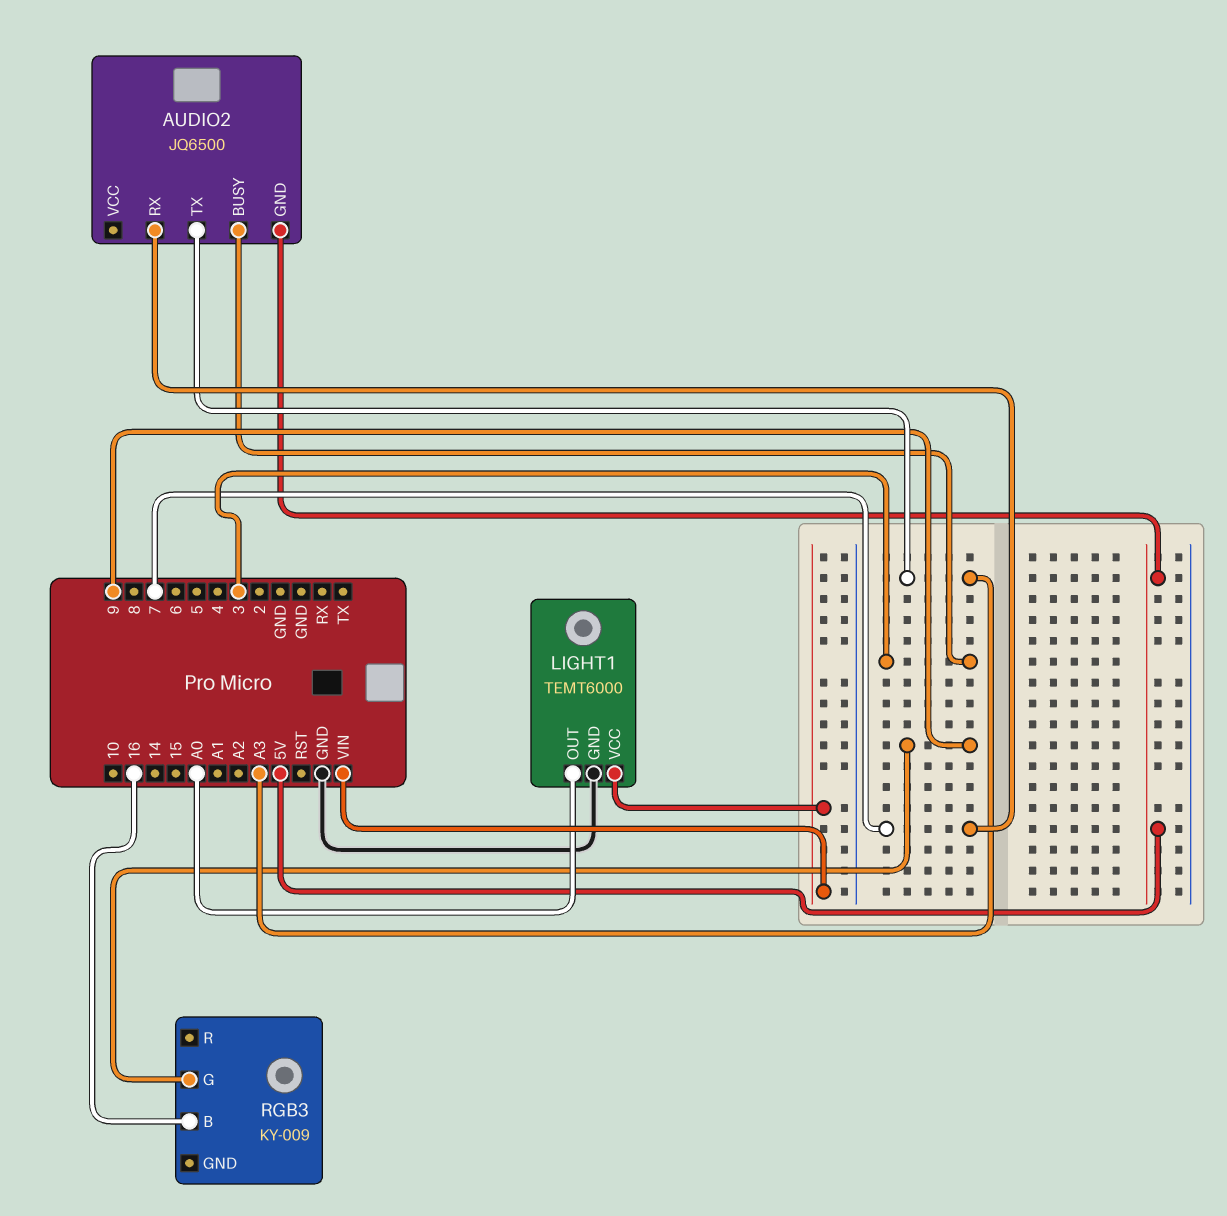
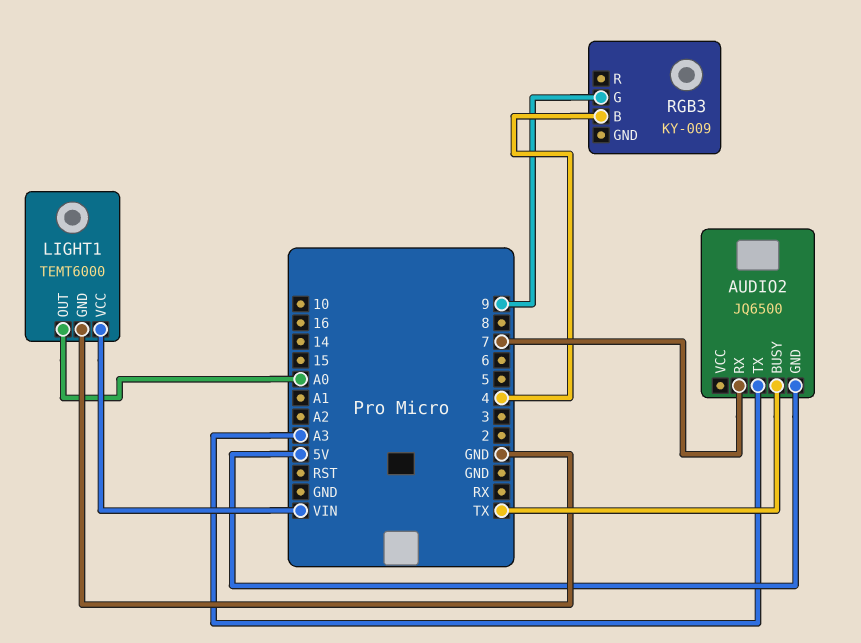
AUDIO2 pin BUSY: 3 -> TX
RGB3 pin B: 16 -> 4

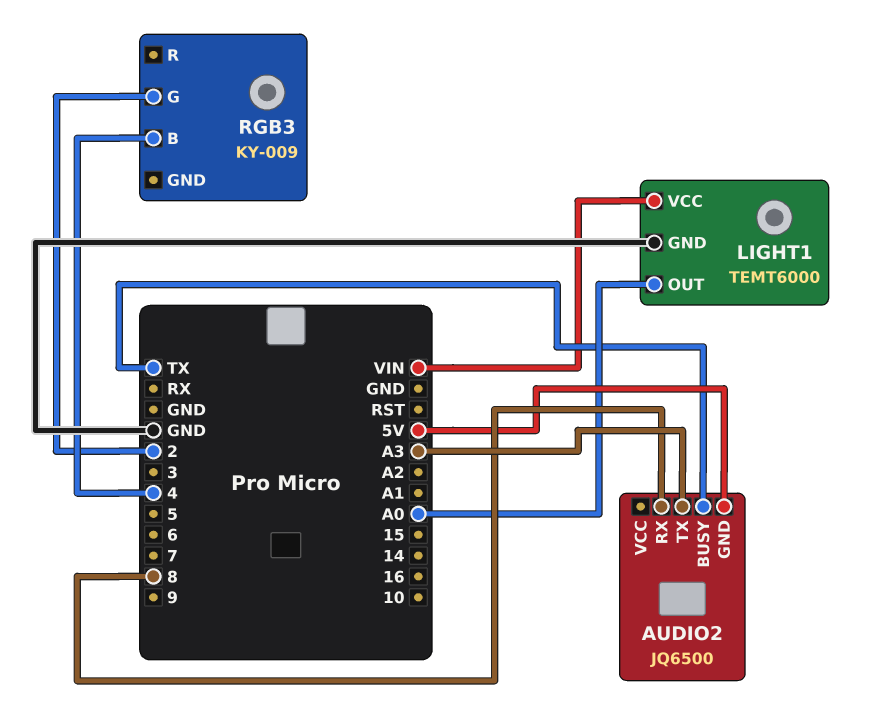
AUDIO2 pin RX: 7 -> 8
RGB3 pin G: 9 -> 2

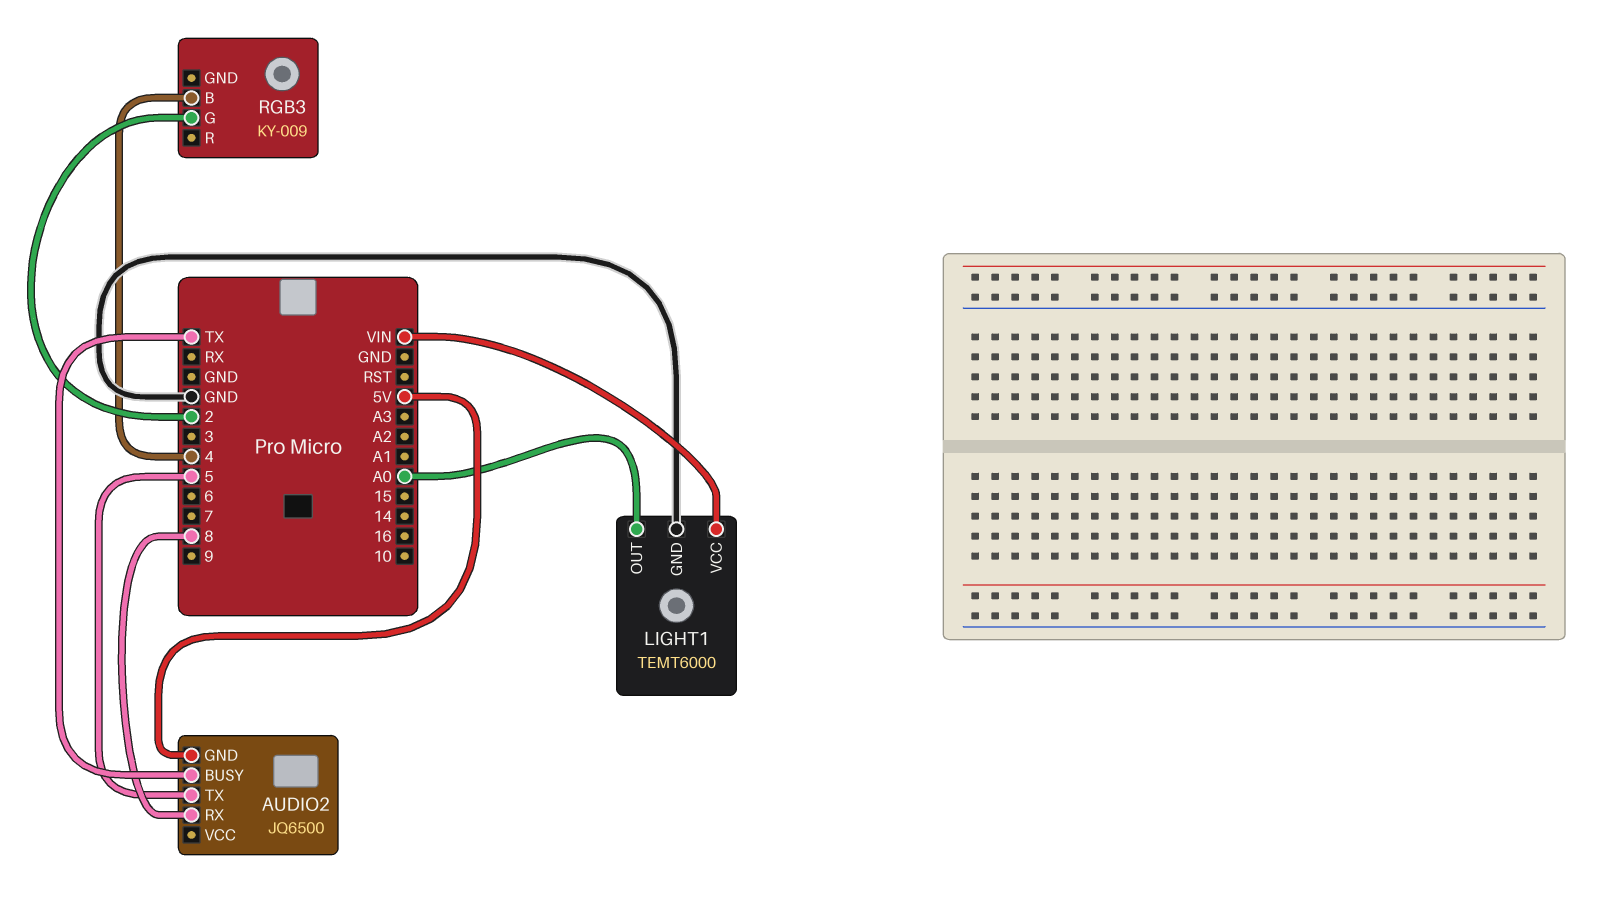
AUDIO2 pin TX: A3 -> 5

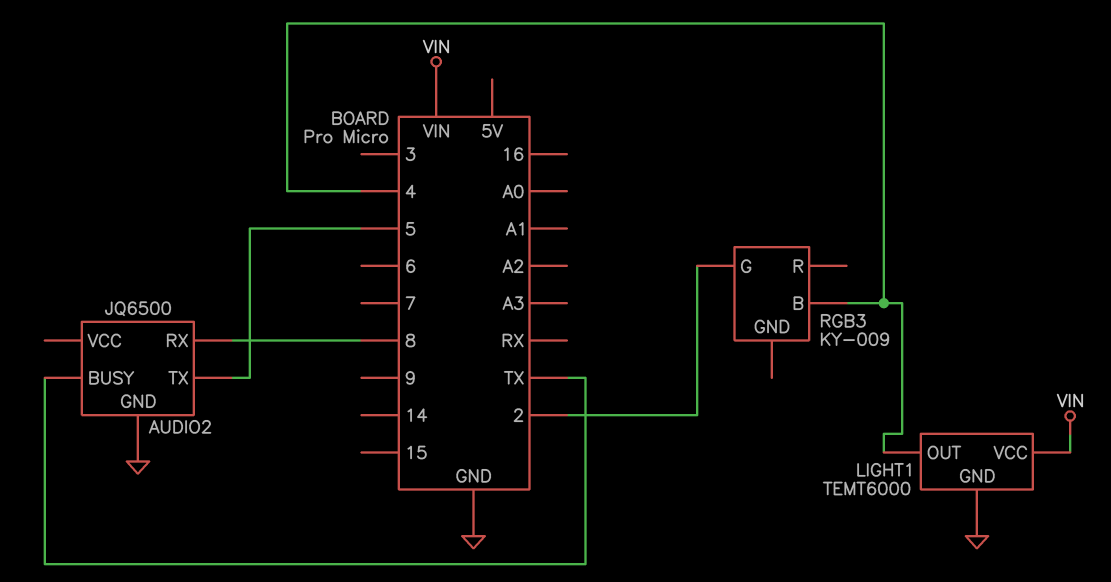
AUDIO2 pin GND: 5V -> GND
LIGHT1 pin OUT: A0 -> 4

